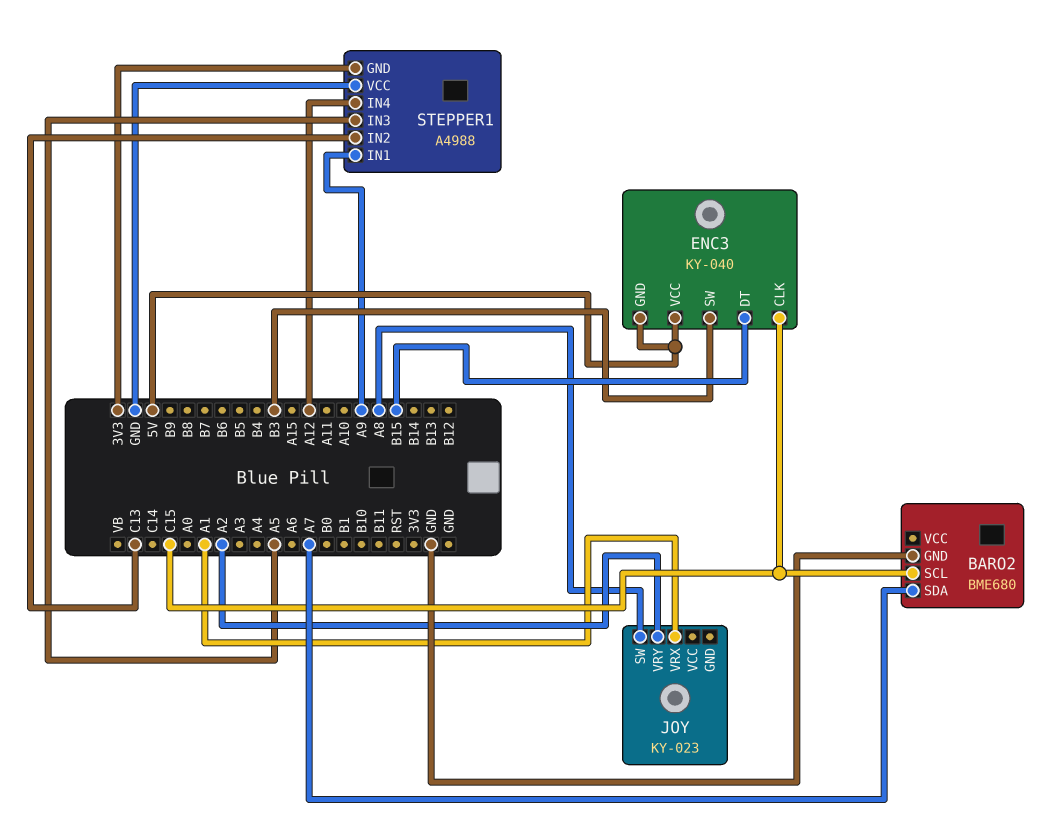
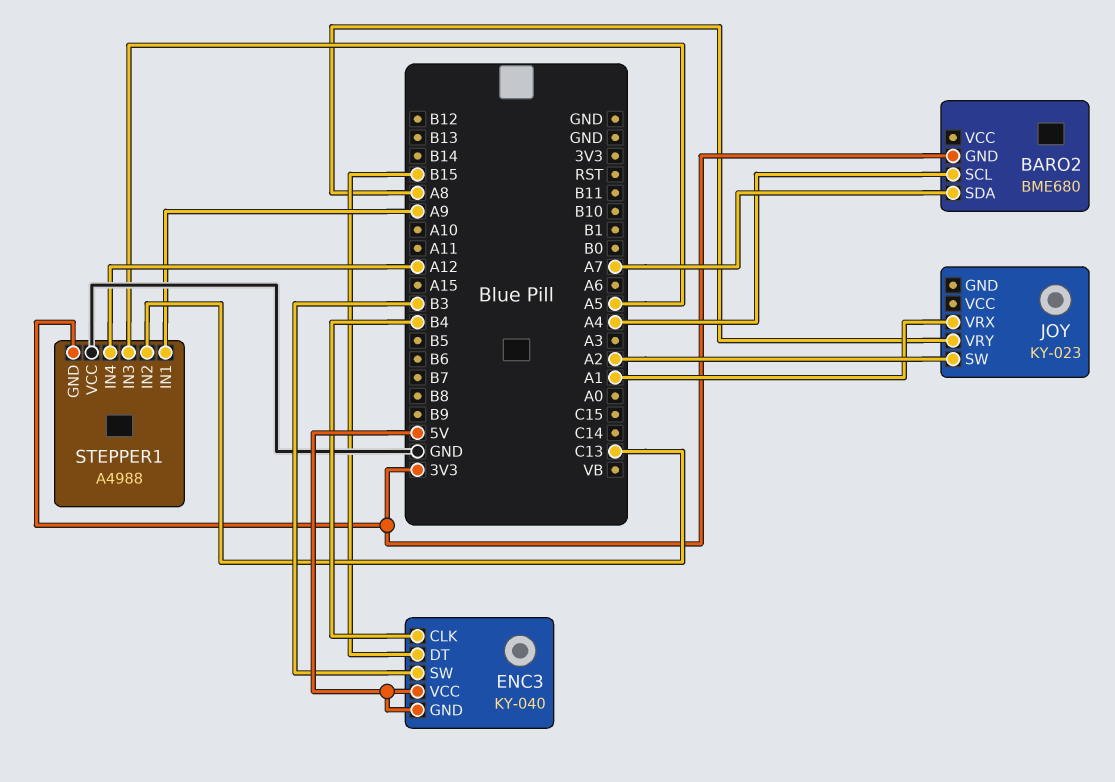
BARO2 pin GND: GND -> 3V3
BARO2 pin SCL: C15 -> A4
ENC3 pin CLK: C15 -> B4
JOY pin SW: A8 -> A2
JOY pin VRY: A2 -> A8

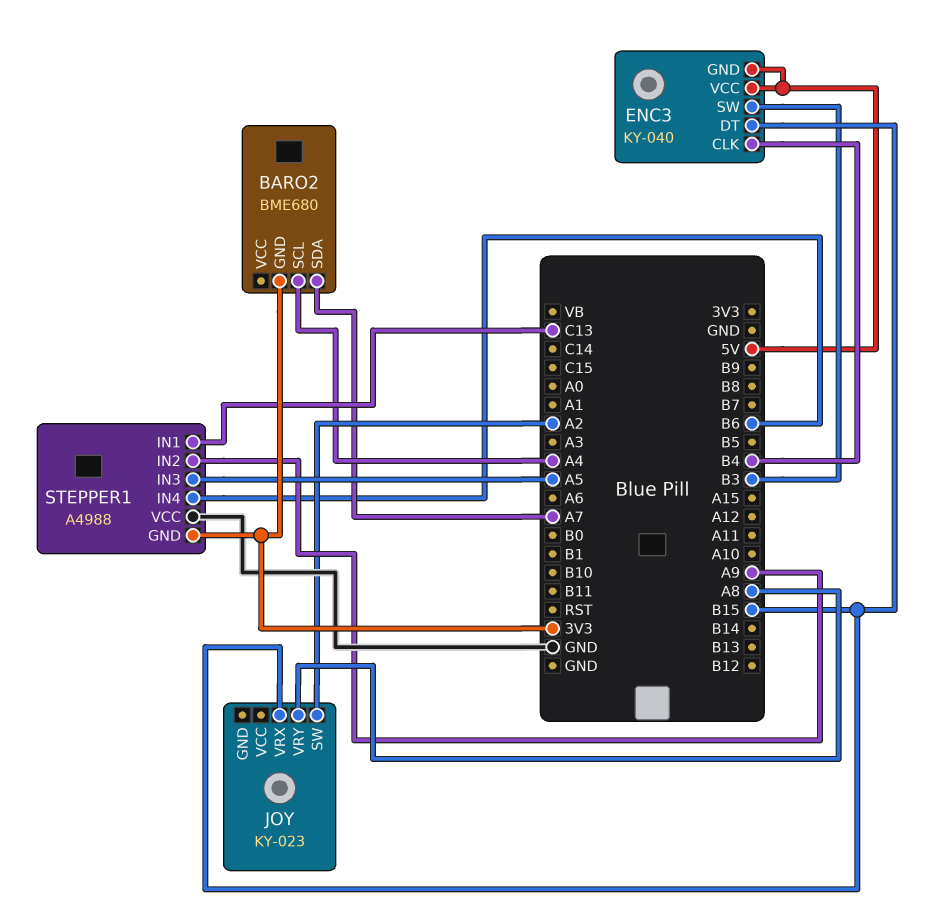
JOY pin VRX: A1 -> B15
STEPPER1 pin IN1: A9 -> C13
STEPPER1 pin IN2: C13 -> A9
STEPPER1 pin IN4: A12 -> B6

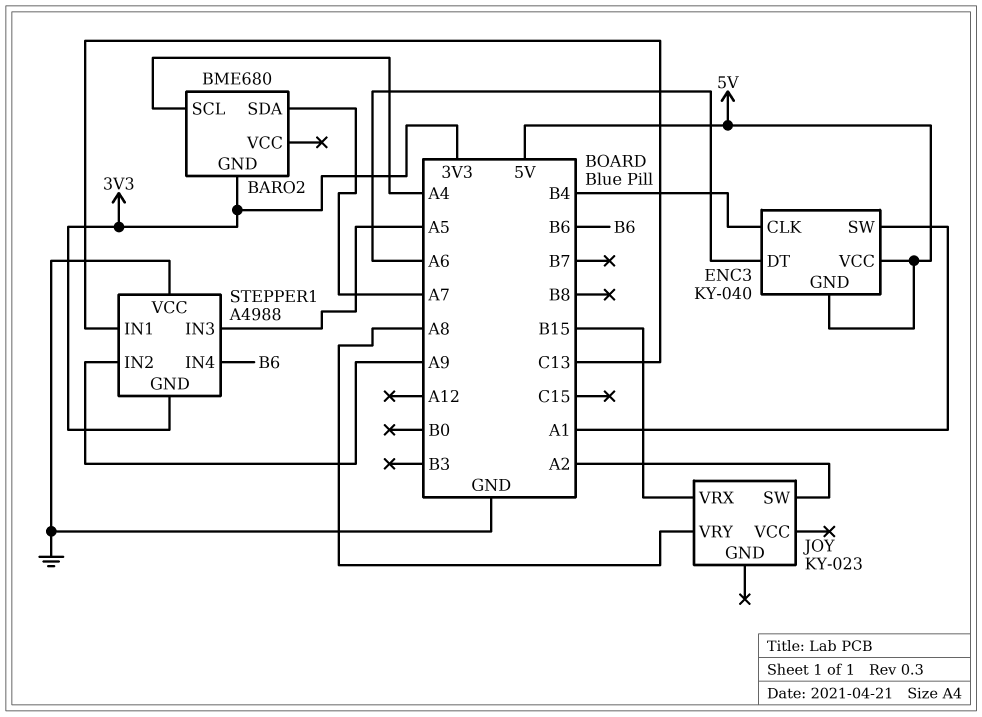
ENC3 pin DT: B15 -> A6
ENC3 pin SW: B3 -> A1

